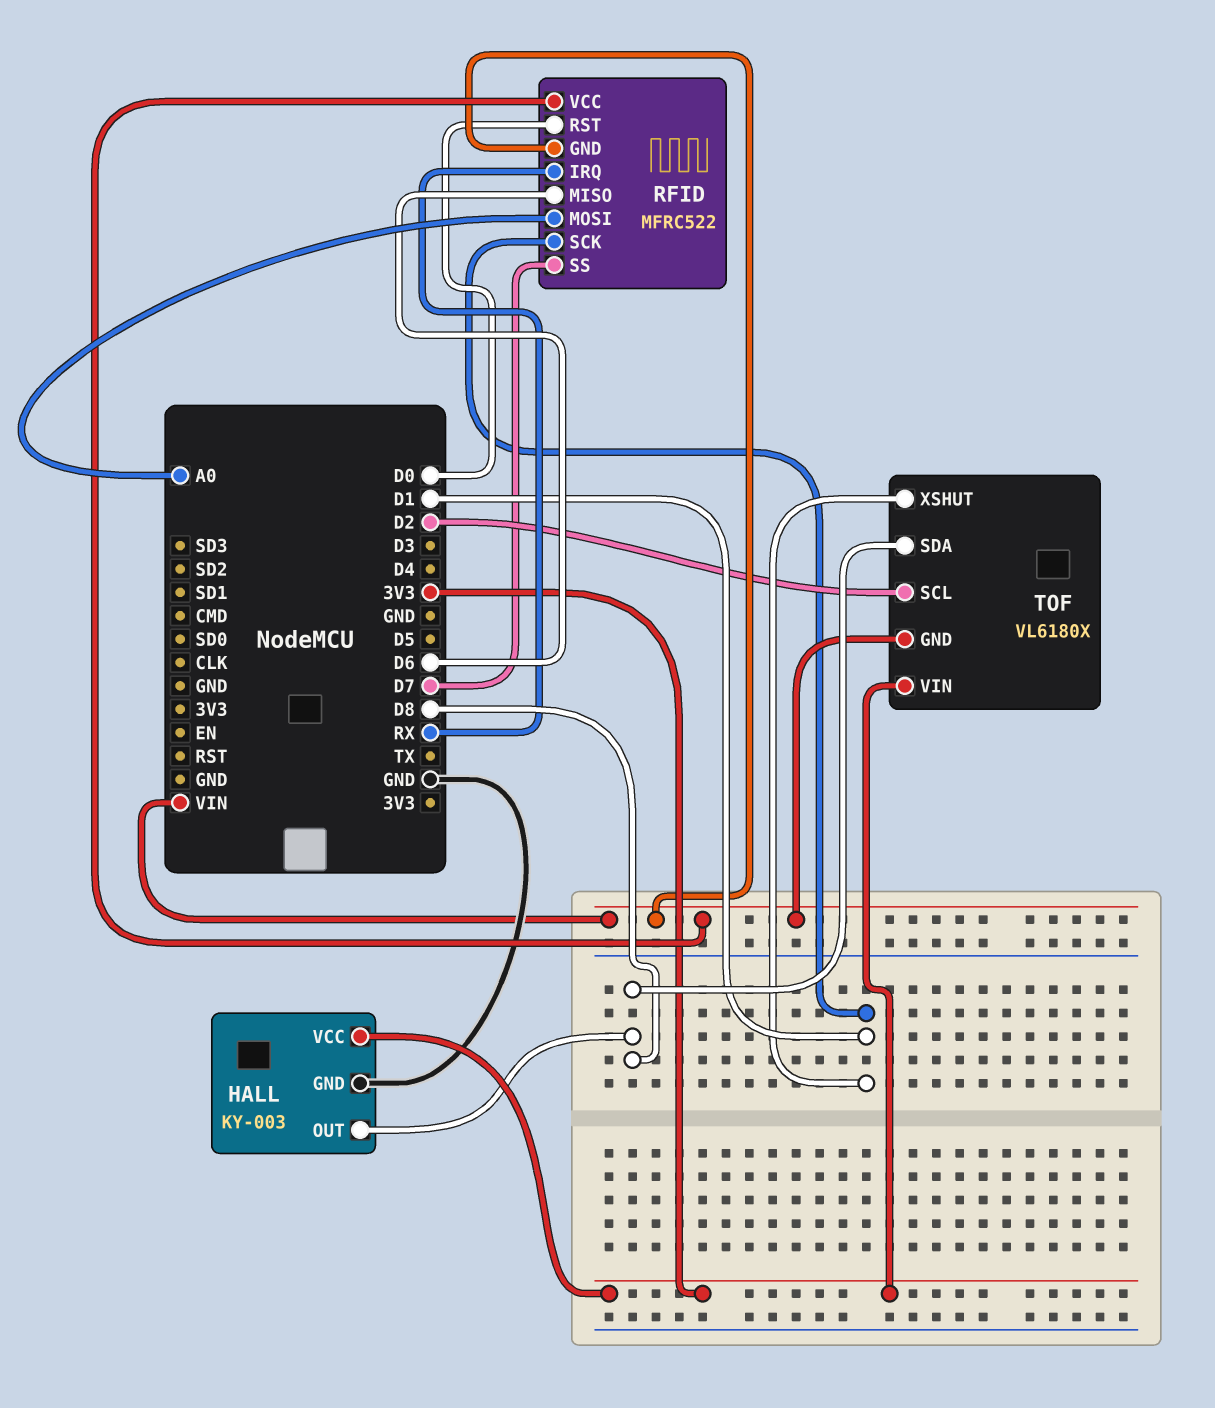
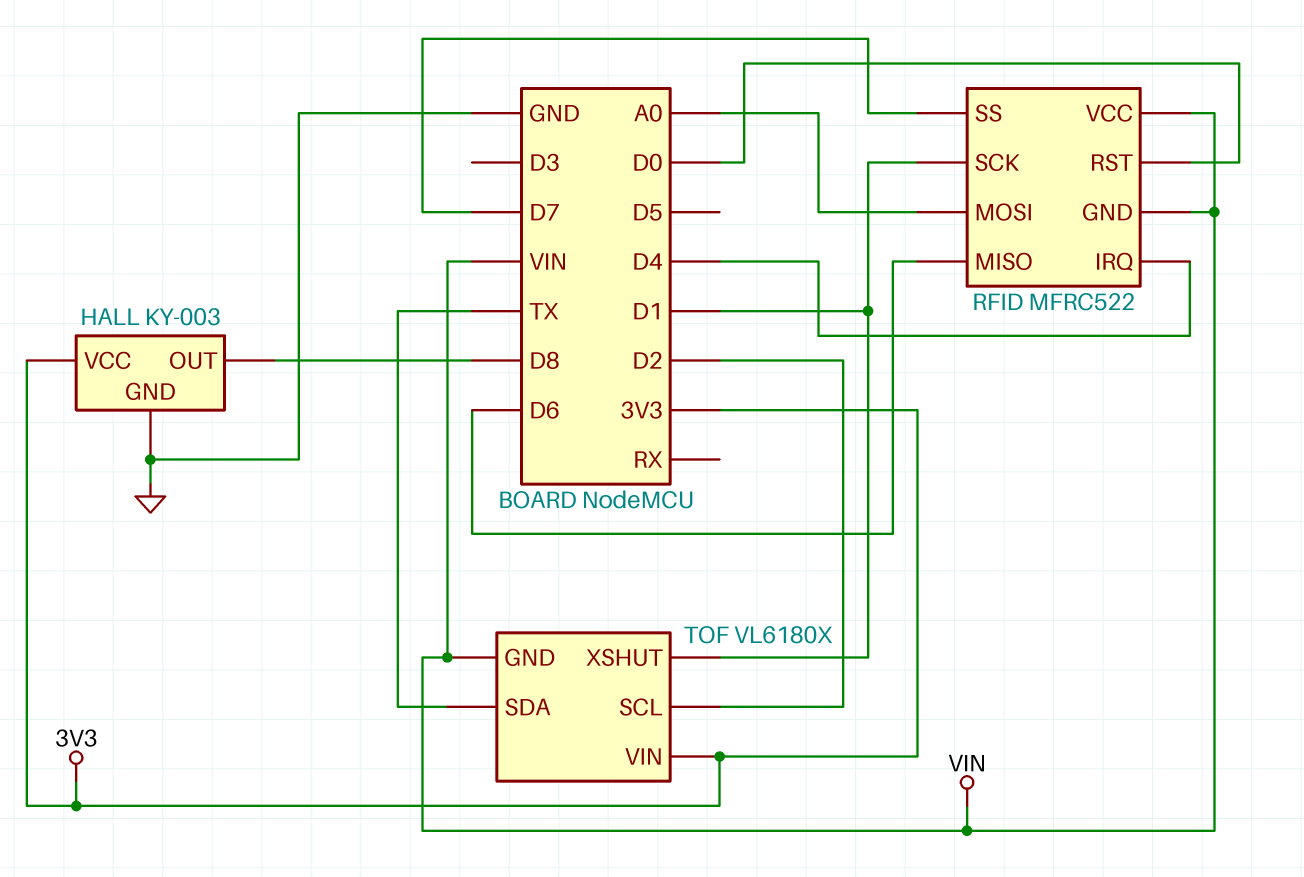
RFID pin IRQ: RX -> D4
TOF pin SDA: D8 -> TX

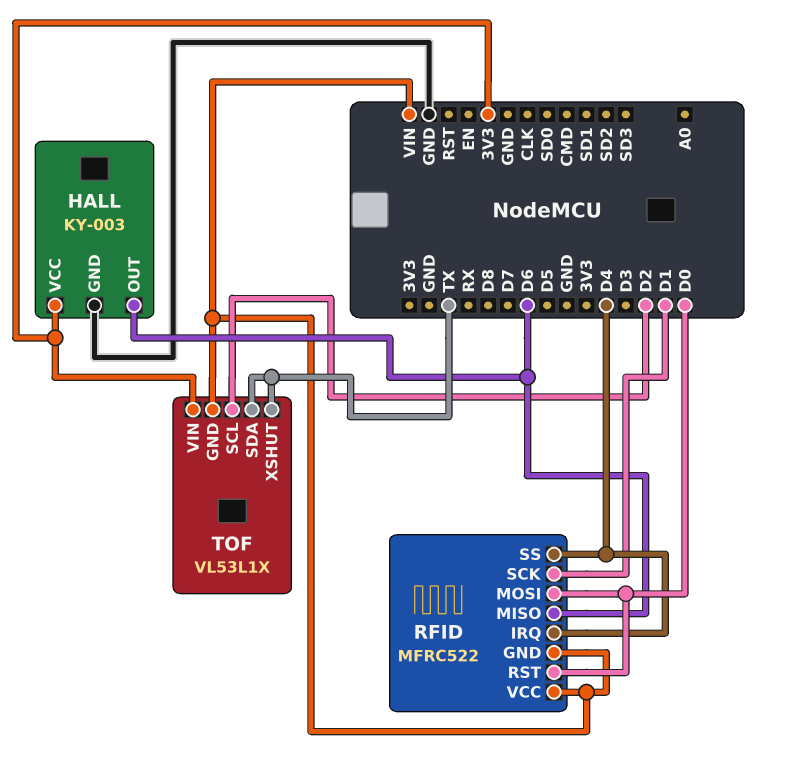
HALL pin OUT: D8 -> D6
RFID pin MOSI: A0 -> D0
RFID pin SS: D7 -> D4
TOF: VL6180X -> VL53L1X
TOF pin XSHUT: D1 -> TX

